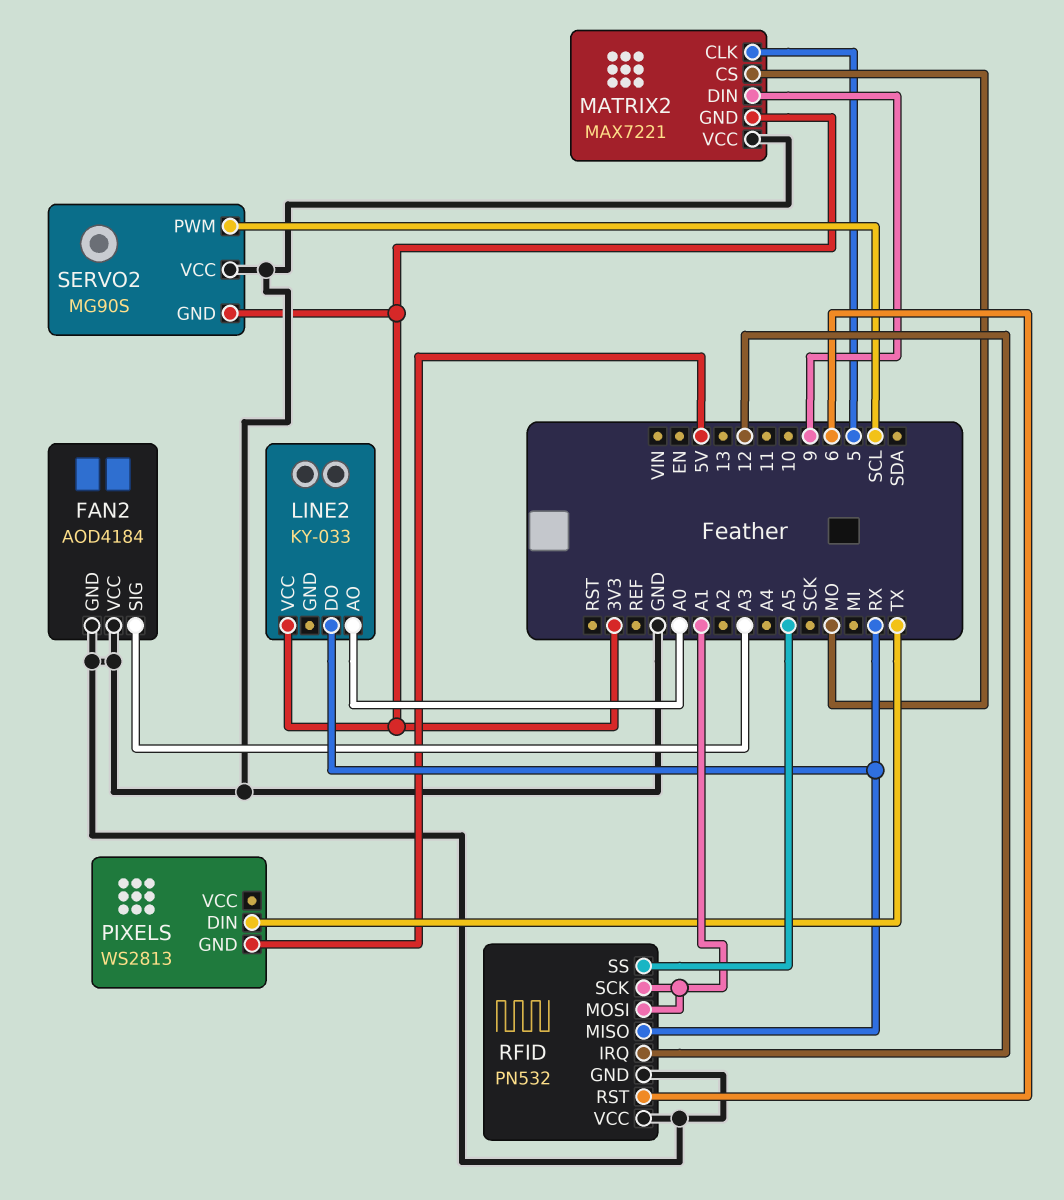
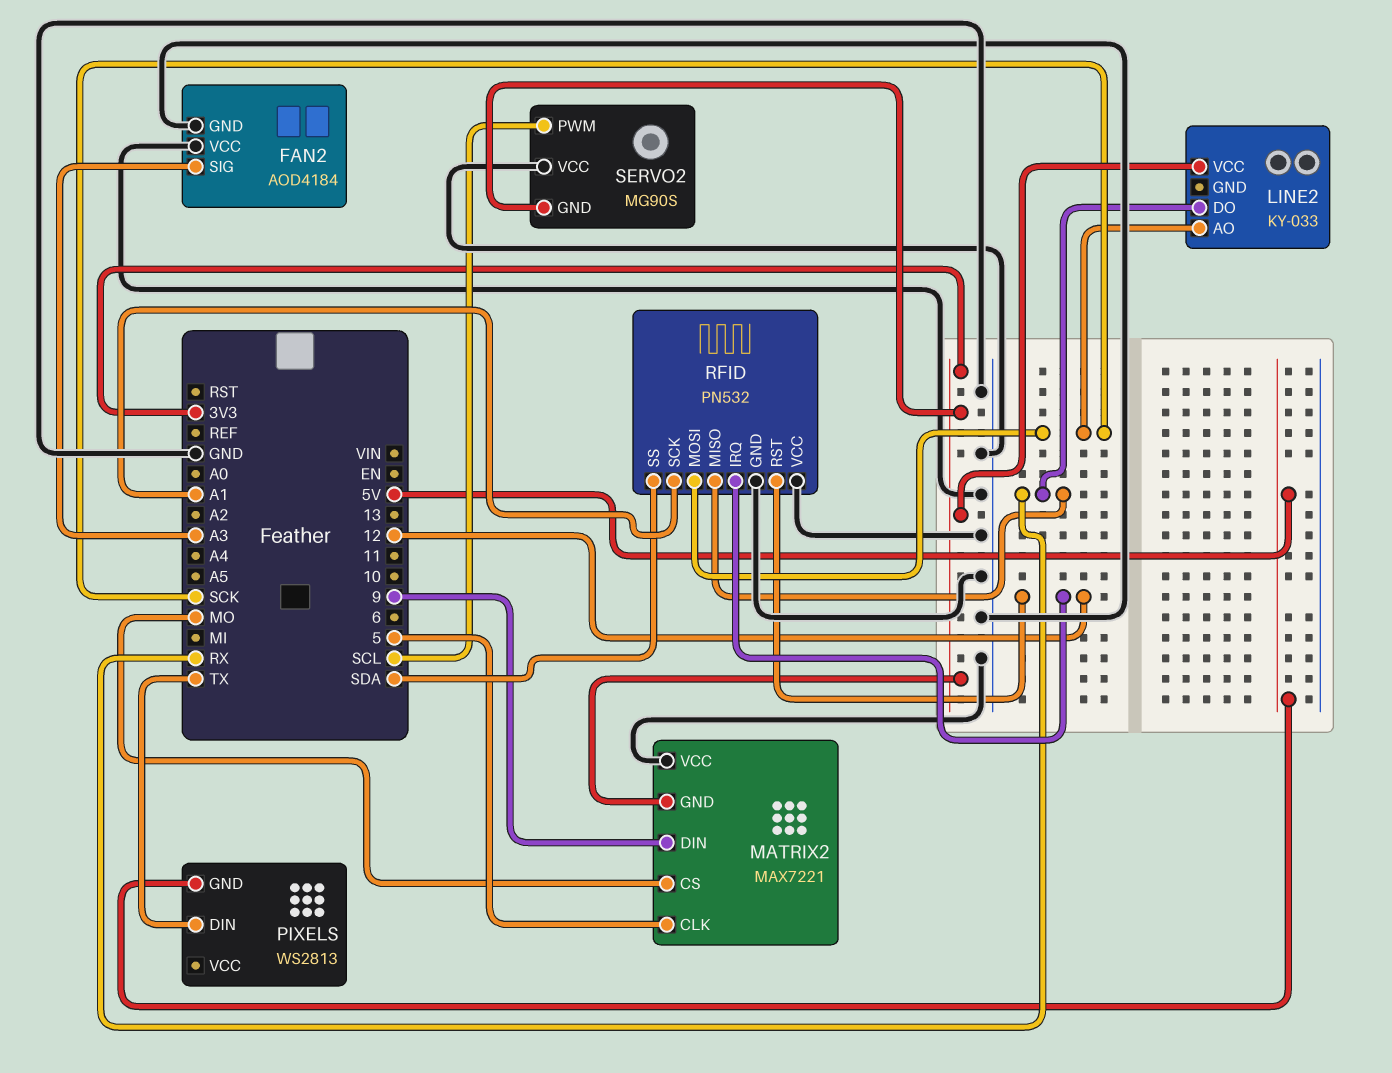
LINE2 pin AO: A0 -> SCK
RFID pin MOSI: A1 -> SCK
RFID pin RST: 6 -> 12
RFID pin SS: A5 -> SDA

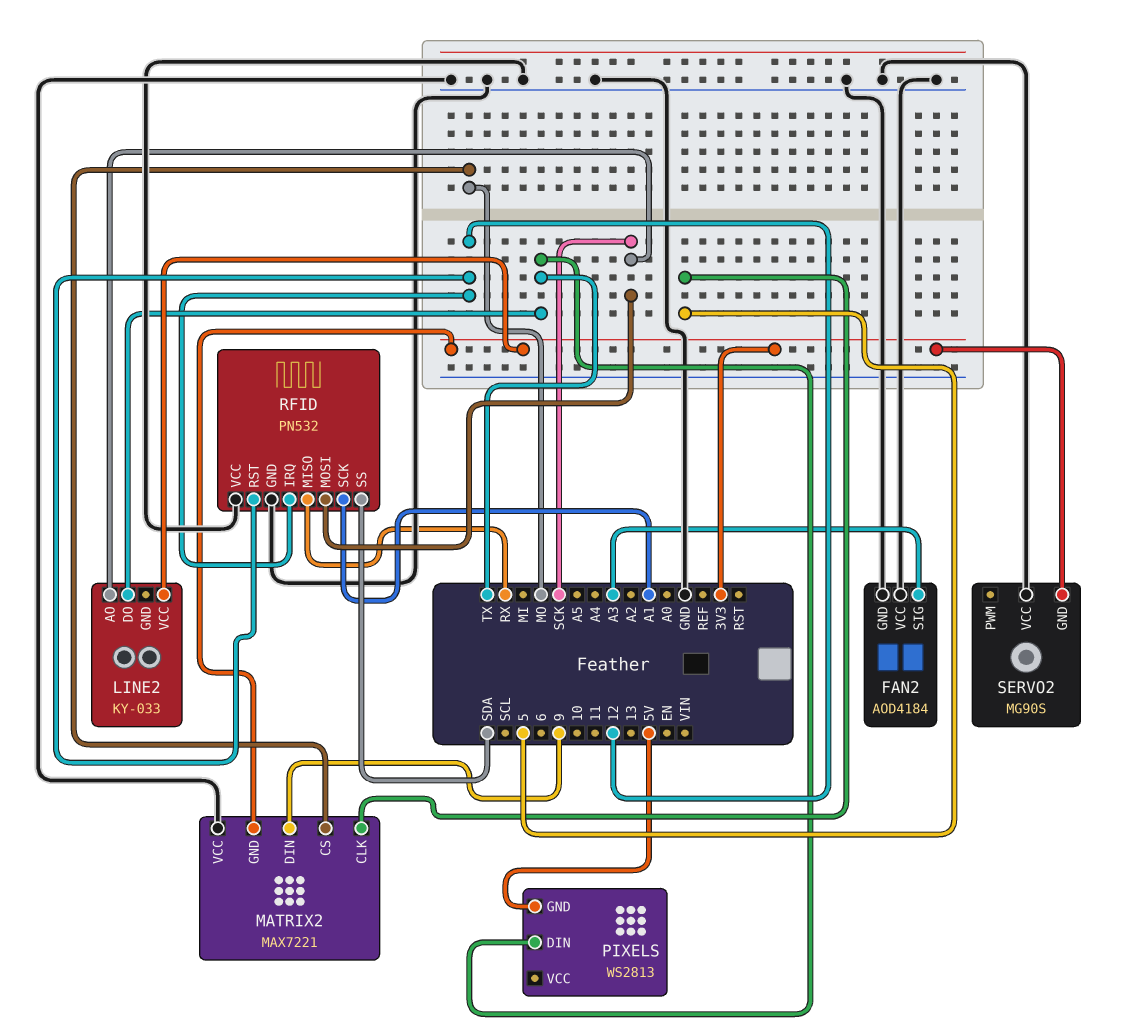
LINE2 pin DO: RX -> TX
SERVO2 pin PWM: SCL -> none

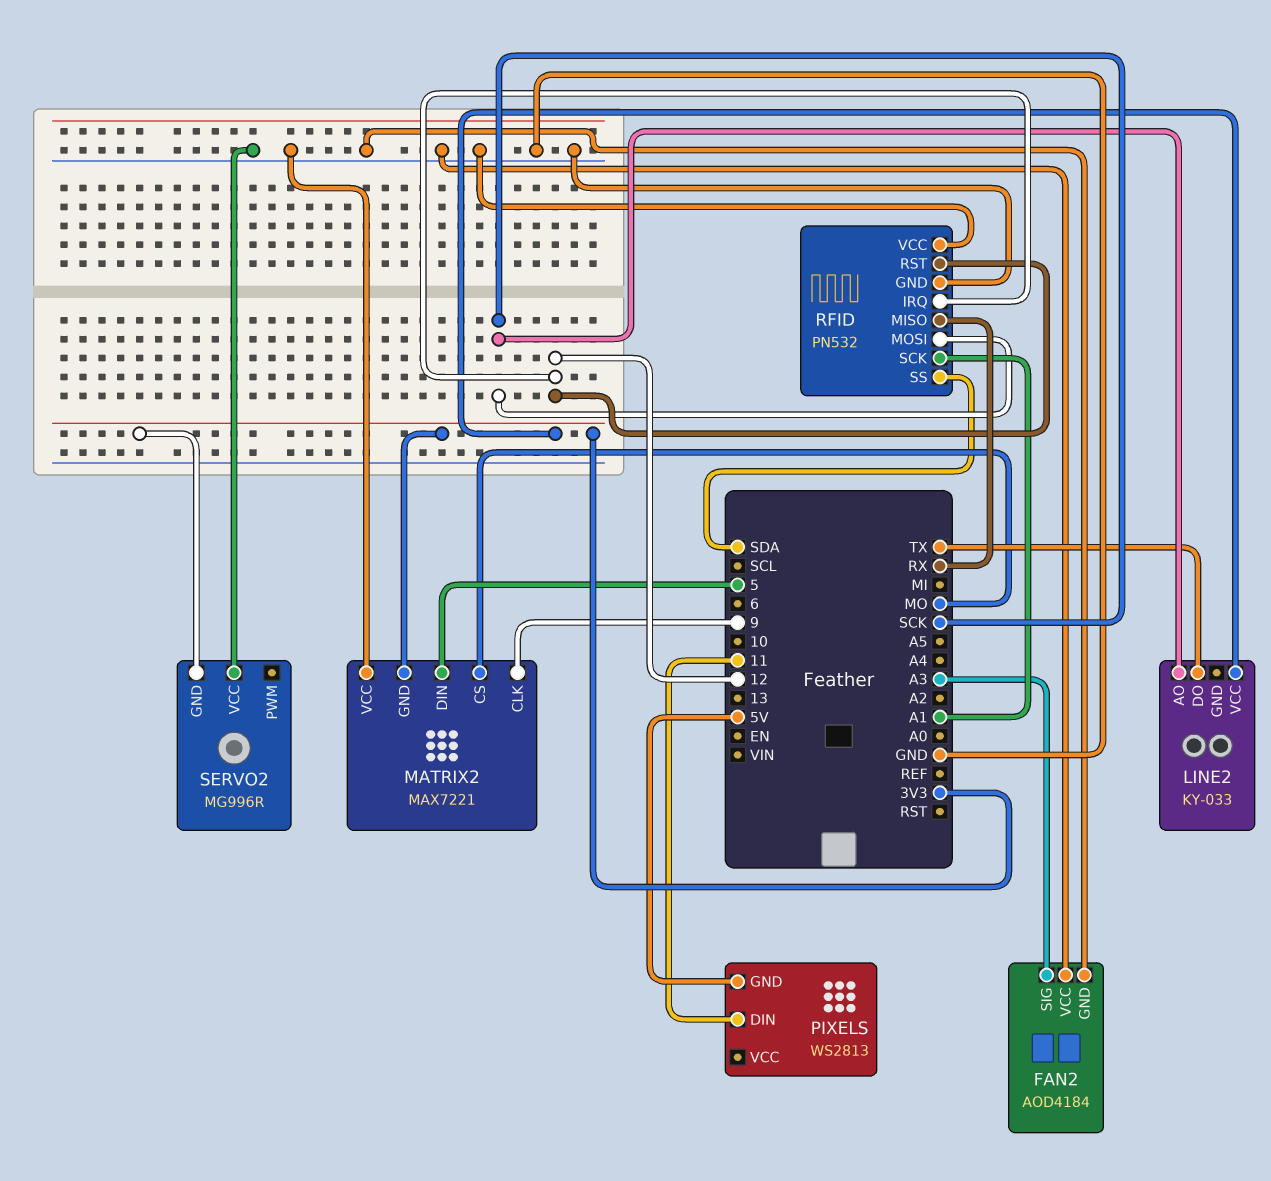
MATRIX2 pin CLK: 5 -> 9
MATRIX2 pin DIN: 9 -> 5
PIXELS pin DIN: TX -> 11
SERVO2: MG90S -> MG996R

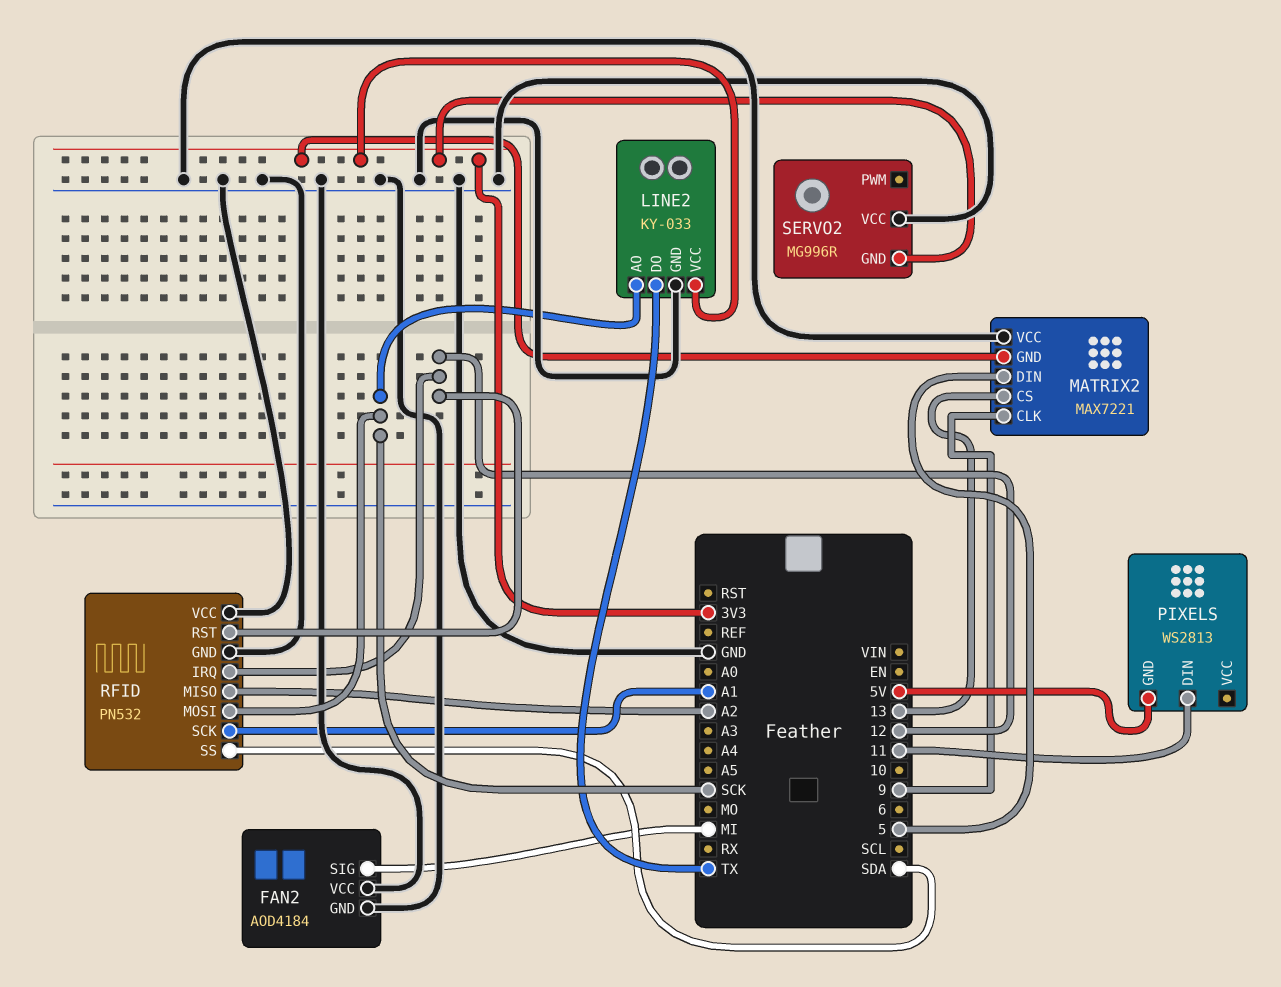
FAN2 pin SIG: A3 -> MI
LINE2 pin GND: none -> GND
MATRIX2 pin CS: MO -> 13
RFID pin MISO: RX -> A2

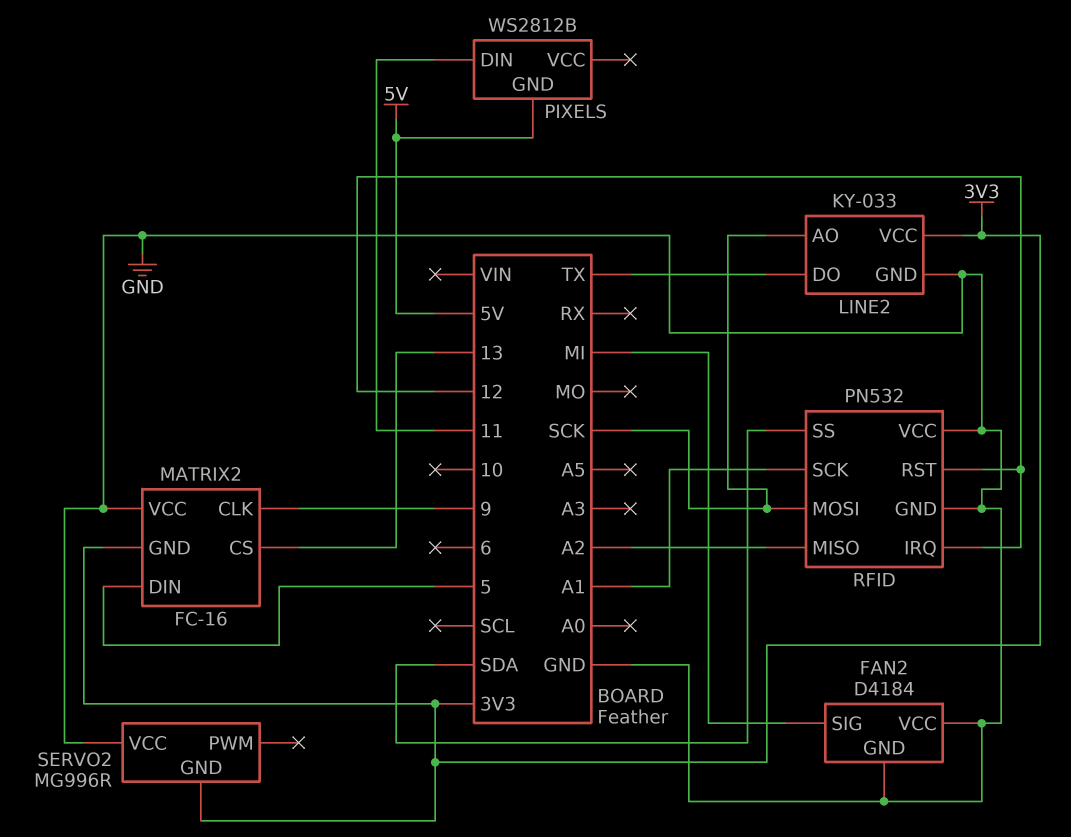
FAN2: AOD4184 -> D4184
MATRIX2: MAX7221 -> FC-16
PIXELS: WS2813 -> WS2812B

